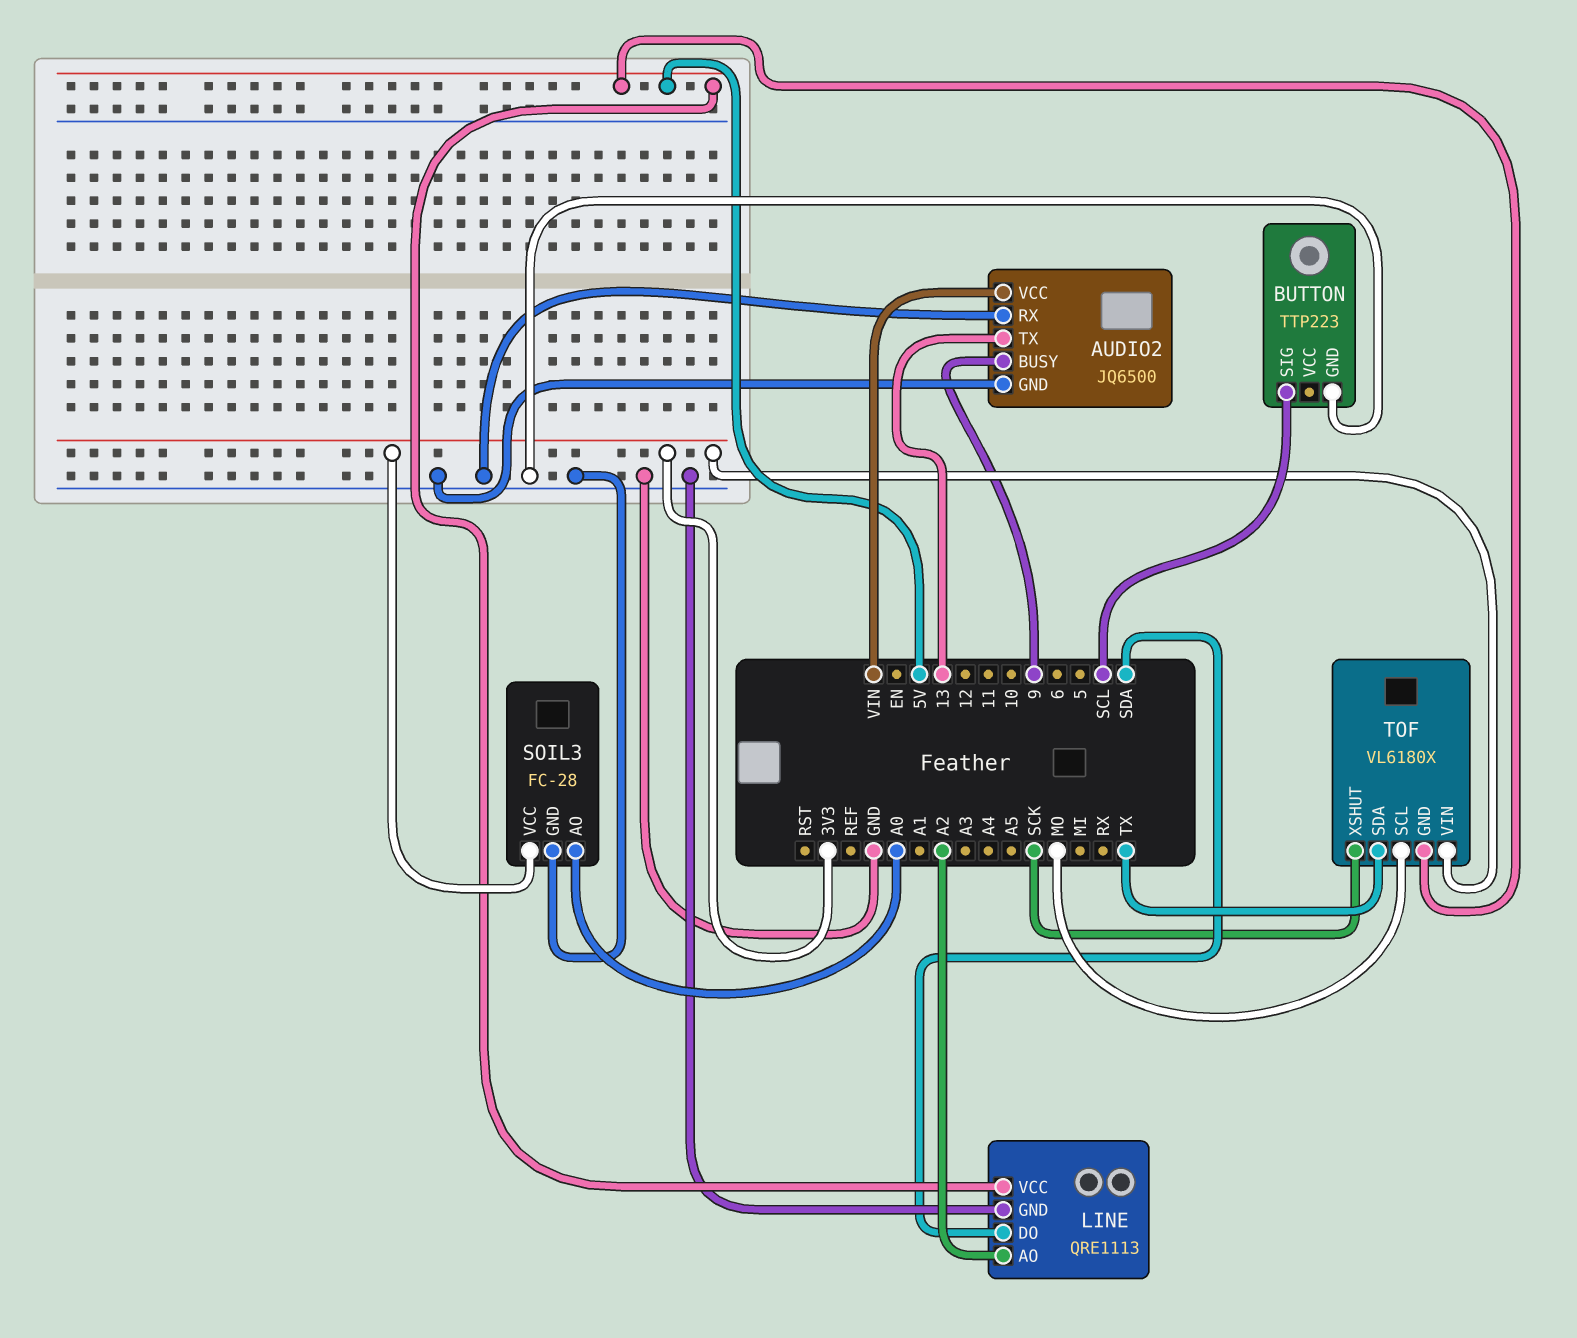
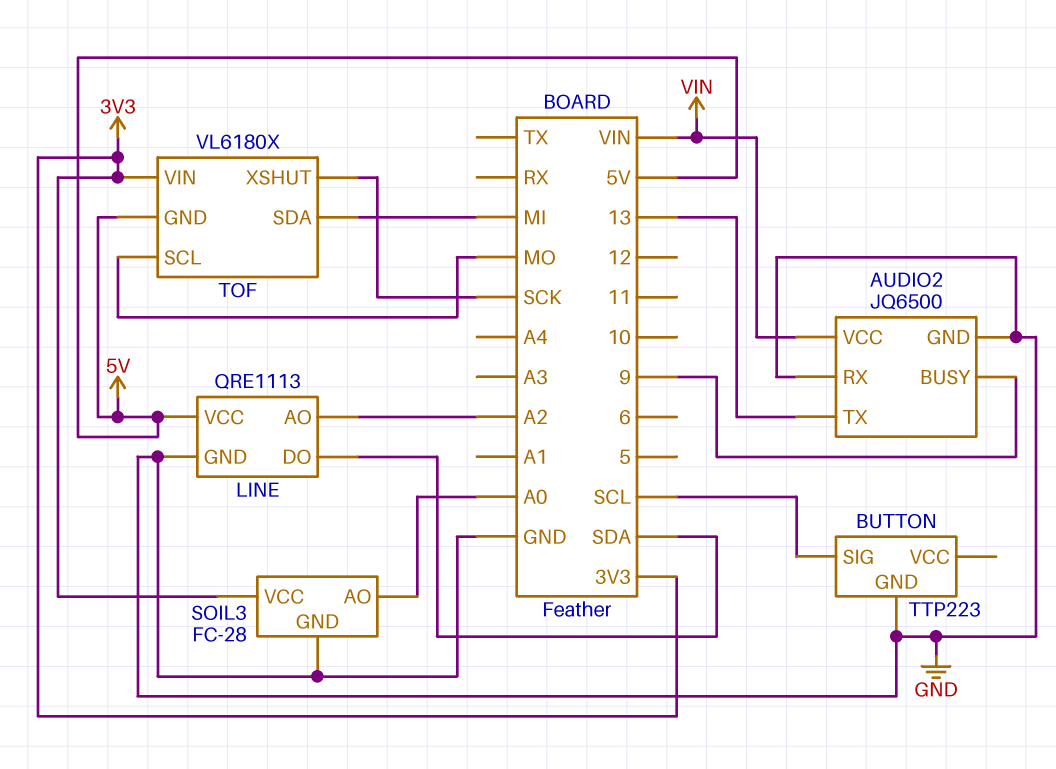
TOF pin SDA: TX -> MI

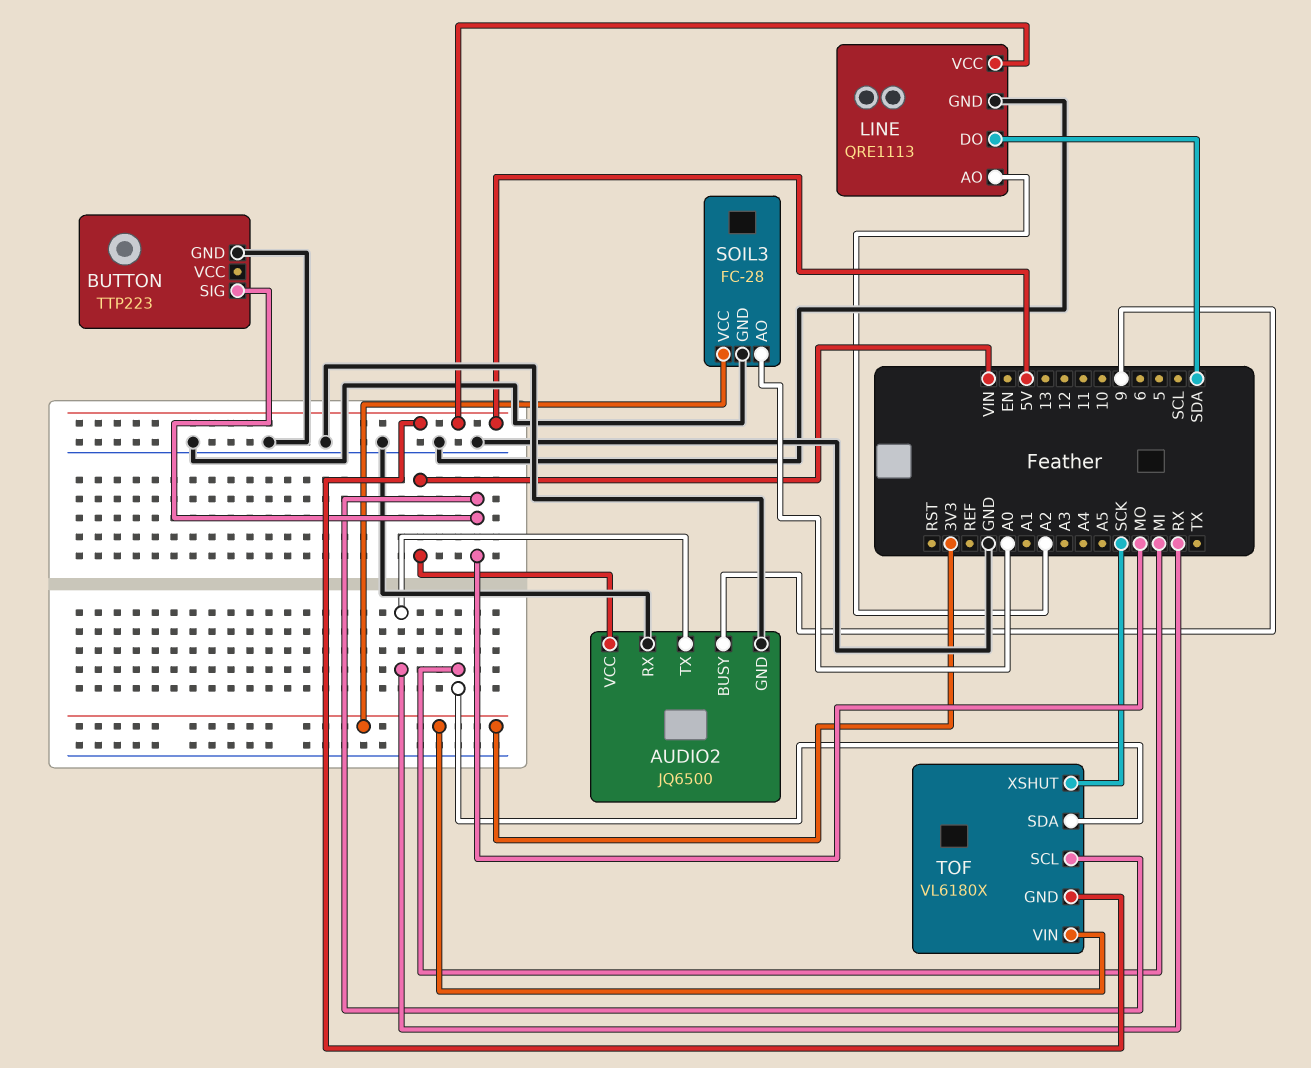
AUDIO2 pin TX: 13 -> RX
BUTTON pin SIG: SCL -> MO

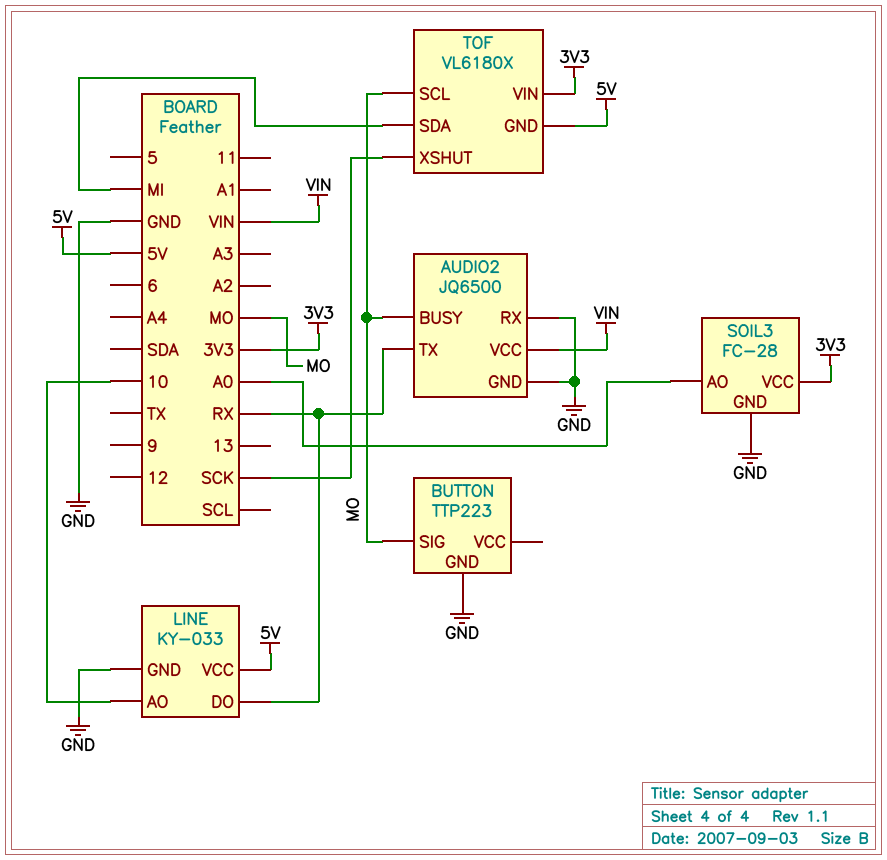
AUDIO2 pin BUSY: 9 -> MO
LINE: QRE1113 -> KY-033
LINE pin AO: A2 -> 10
LINE pin DO: SDA -> RX

